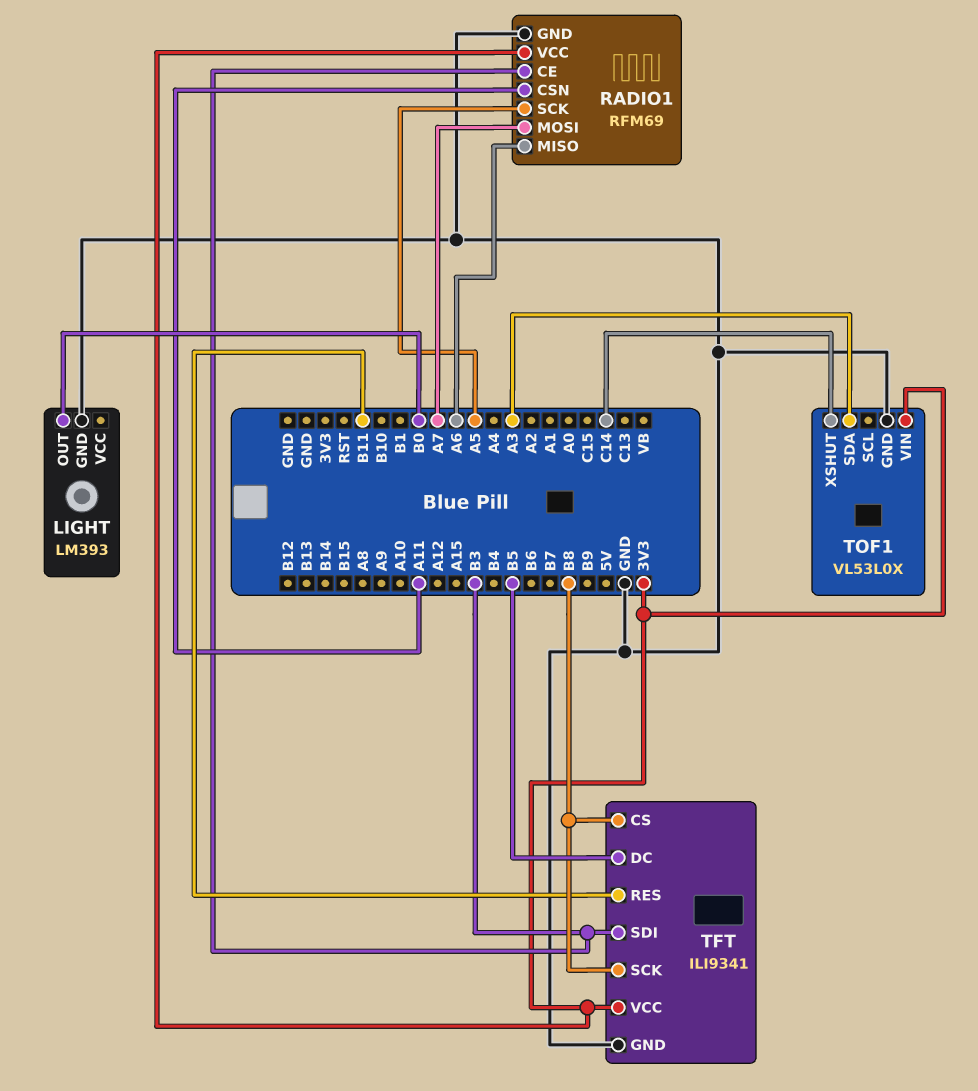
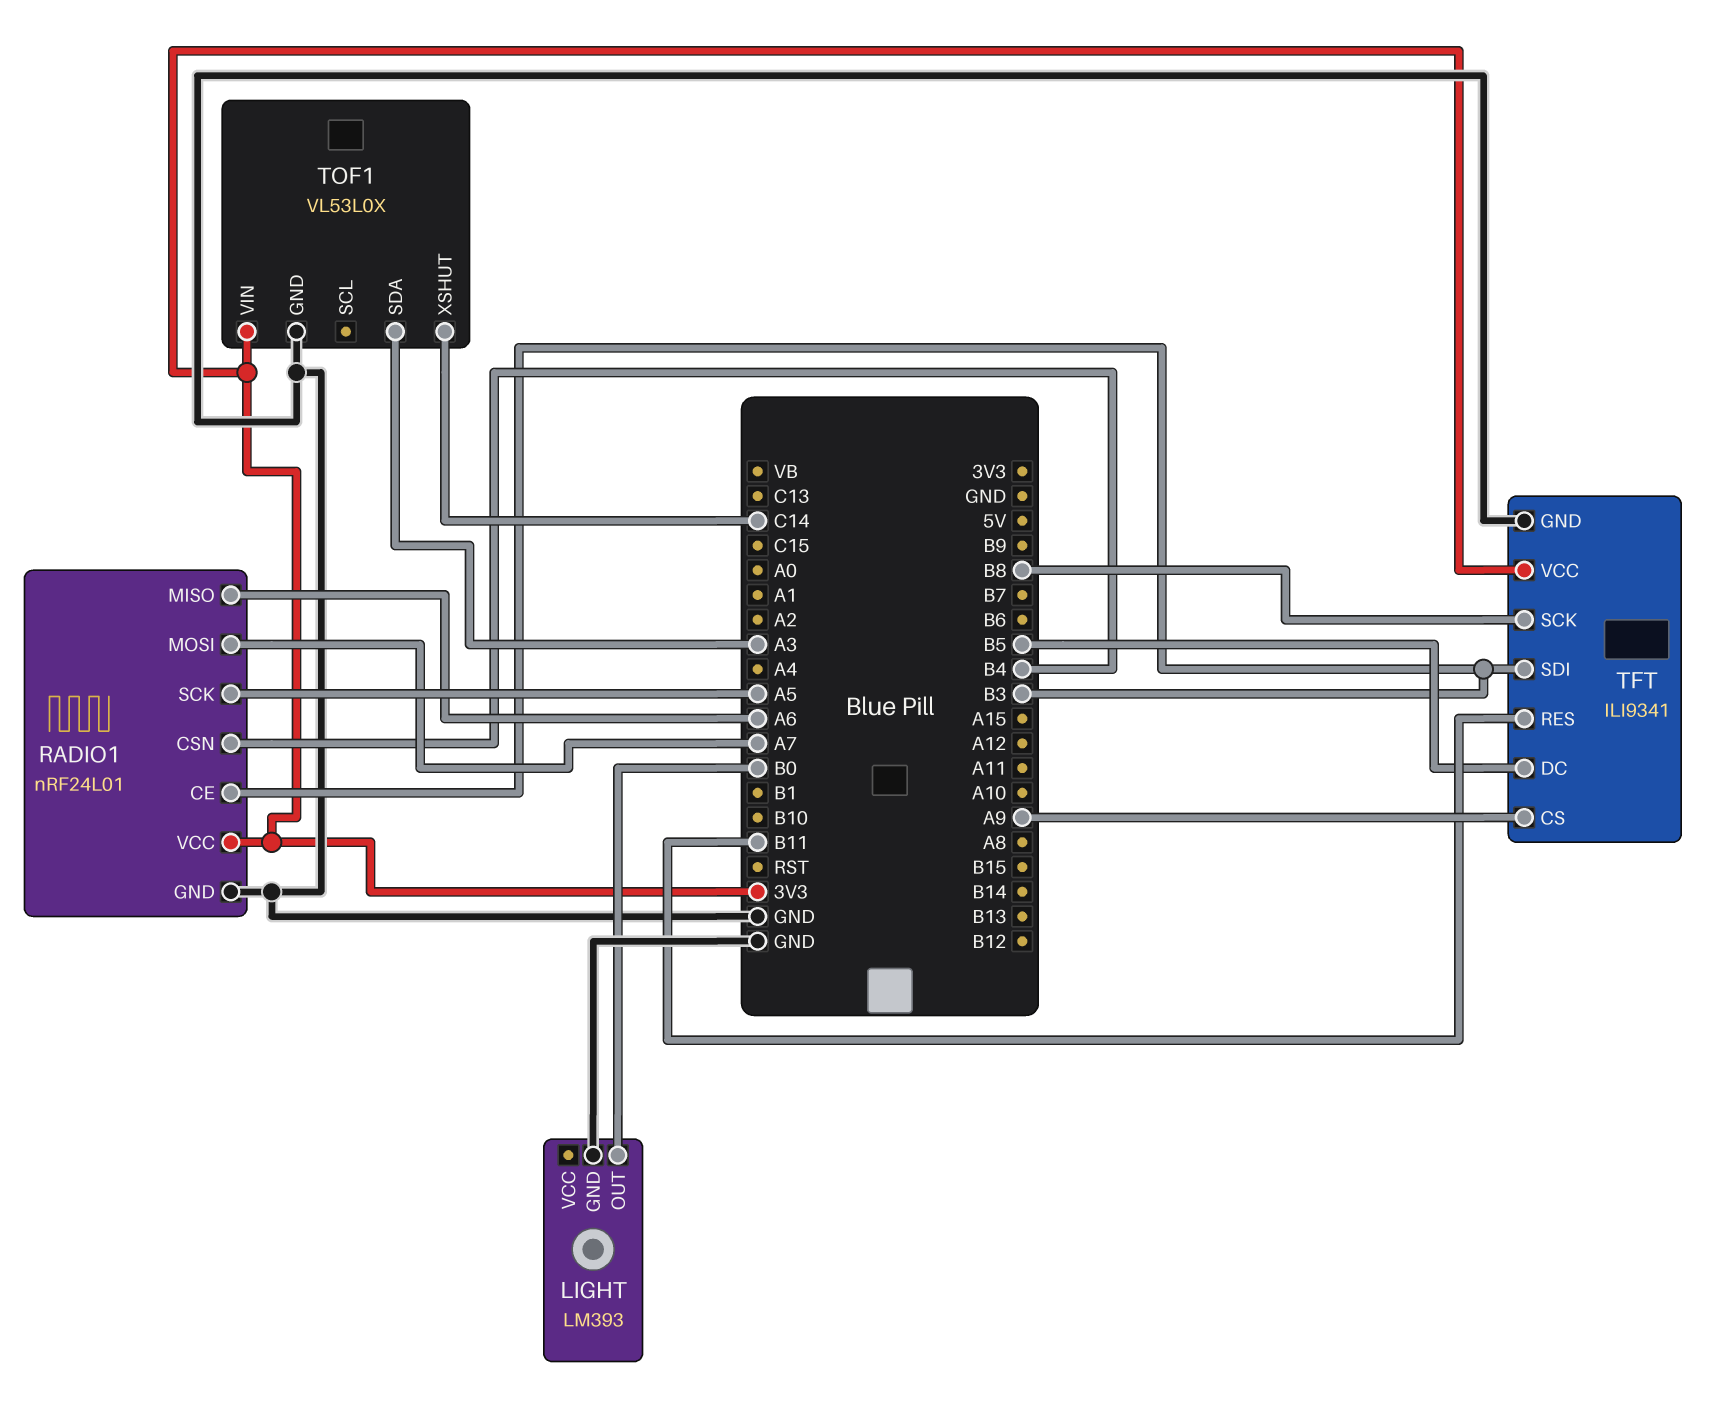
RADIO1: RFM69 -> nRF24L01
RADIO1 pin CSN: A11 -> B4
TFT pin CS: B8 -> A9

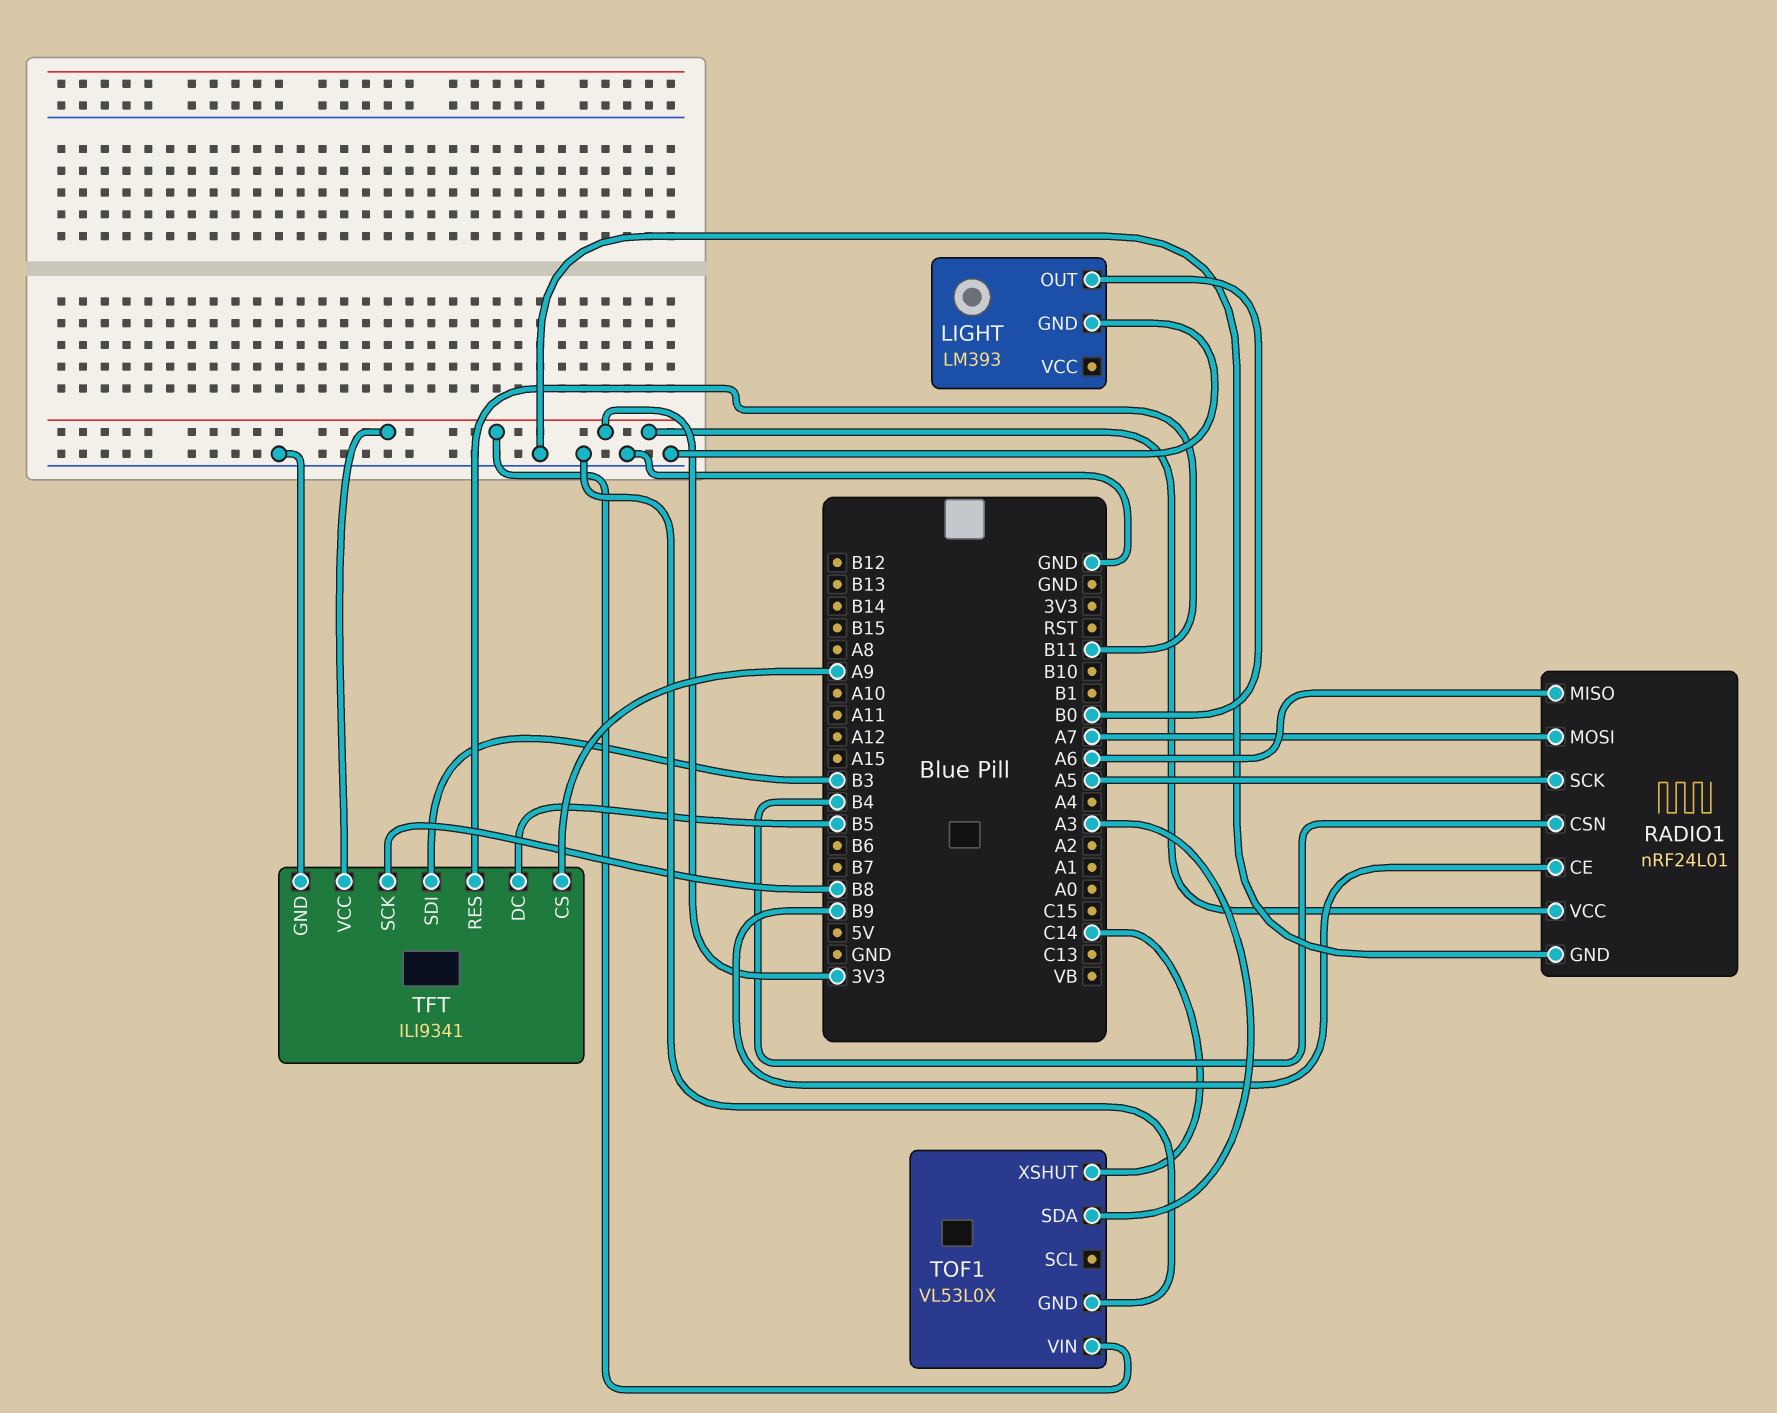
RADIO1 pin CE: B3 -> B9

